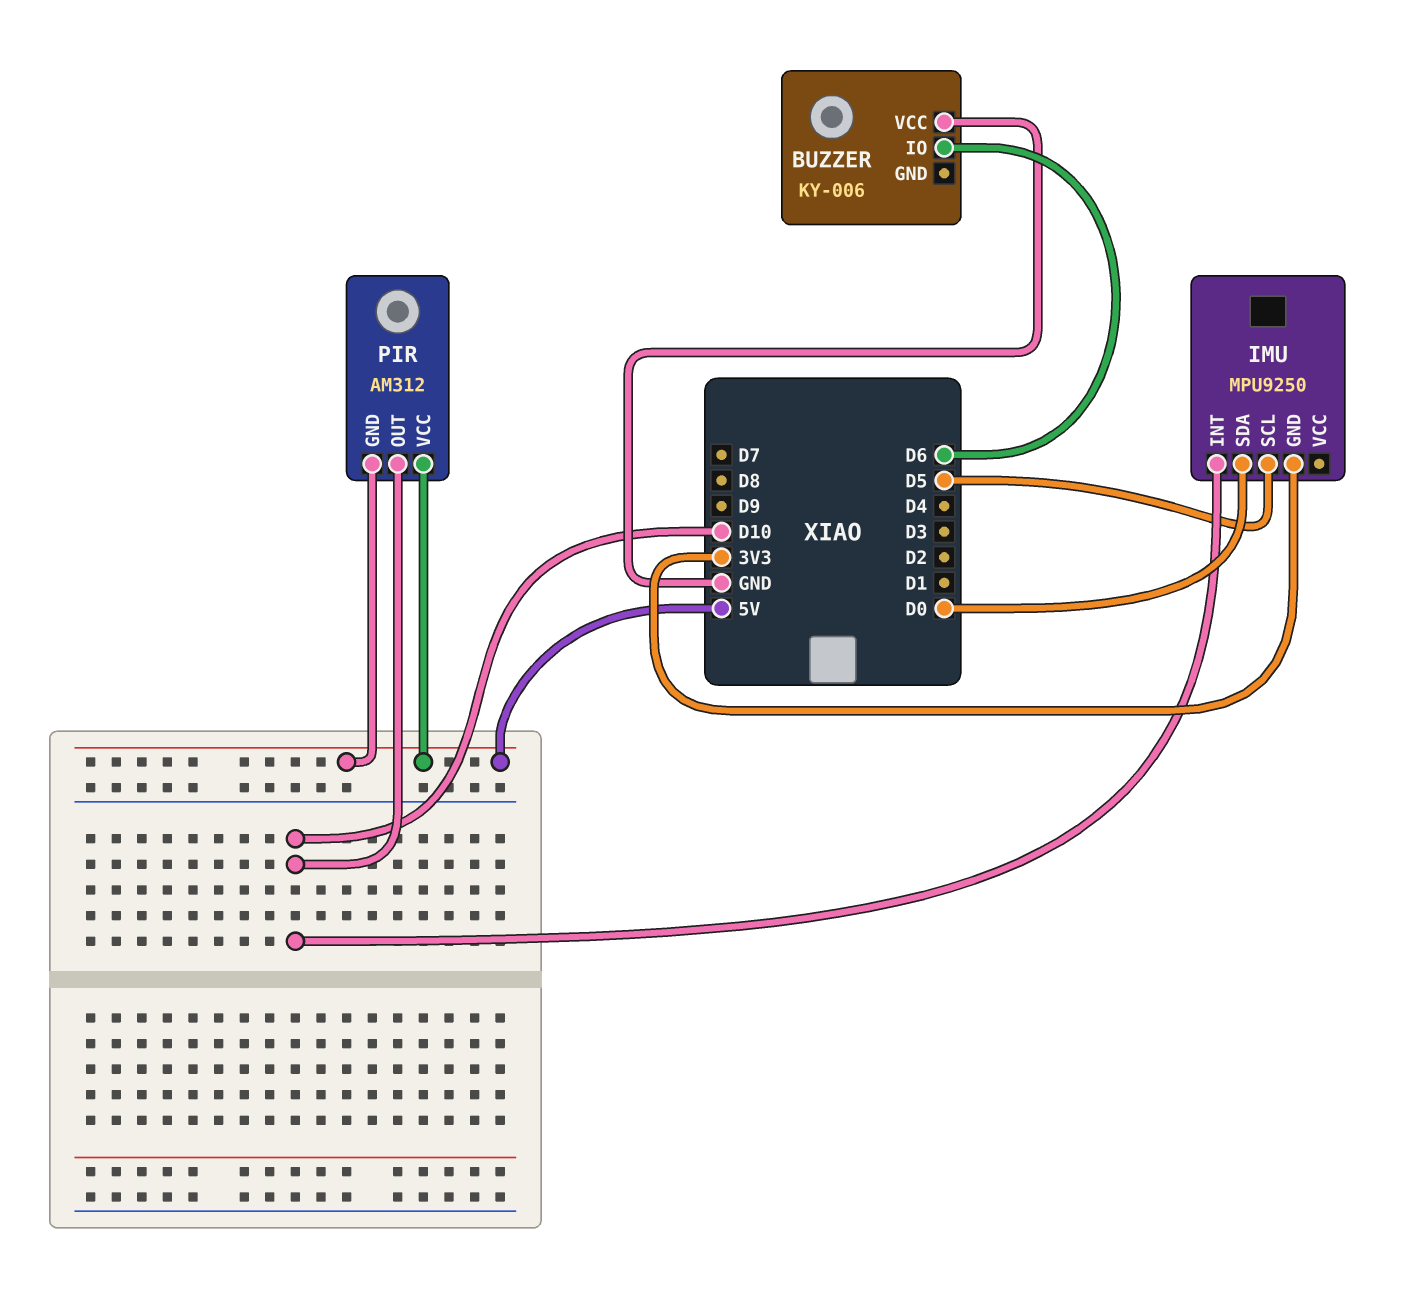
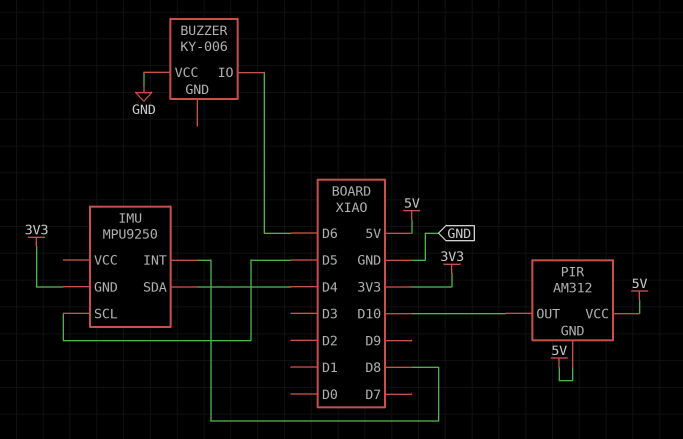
IMU pin INT: D10 -> D8
IMU pin SDA: D0 -> D4

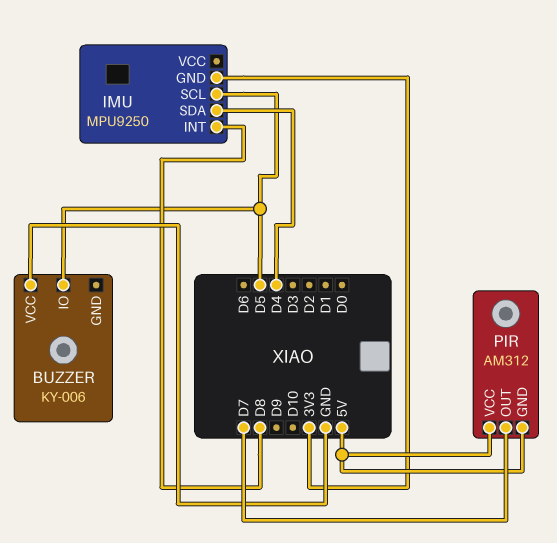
BUZZER pin IO: D6 -> D5
PIR pin OUT: D10 -> D7

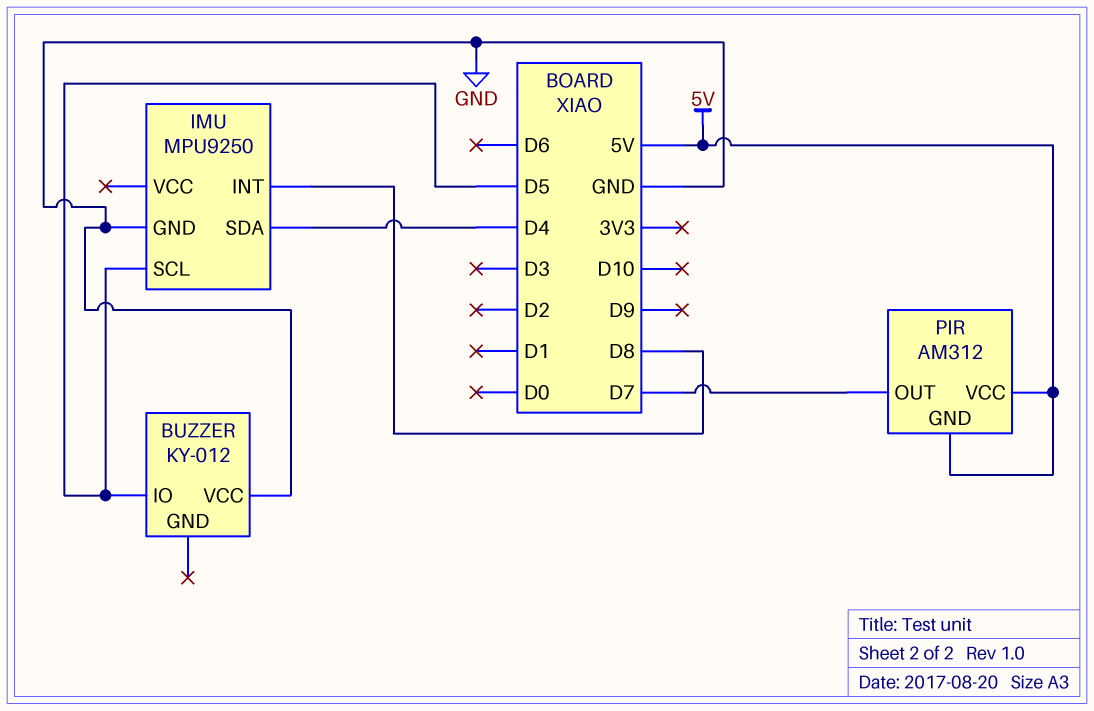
BUZZER: KY-006 -> KY-012
IMU pin GND: 3V3 -> GND

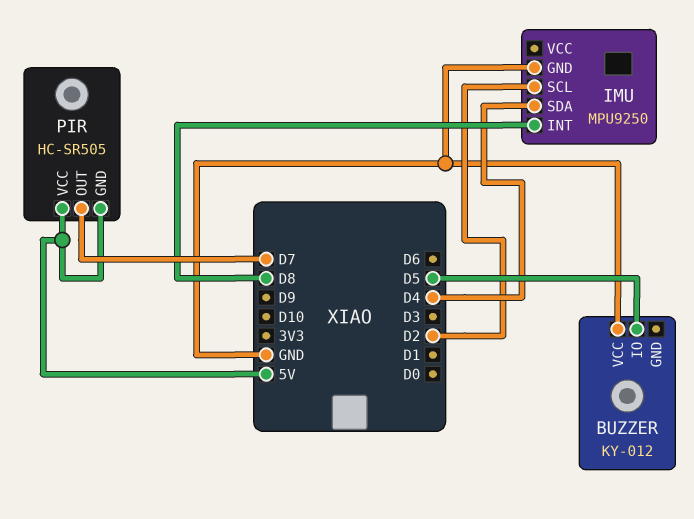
IMU pin SCL: D5 -> D2
PIR: AM312 -> HC-SR505

